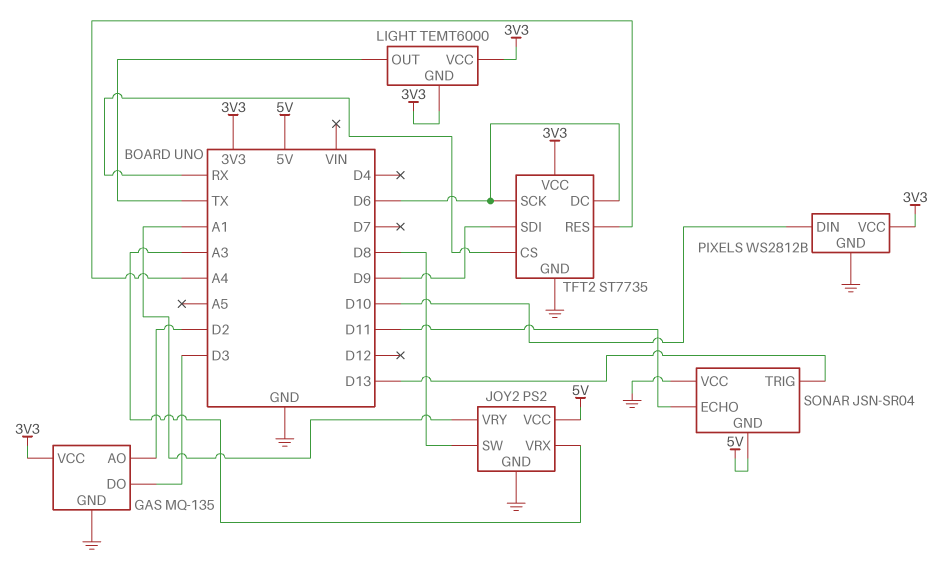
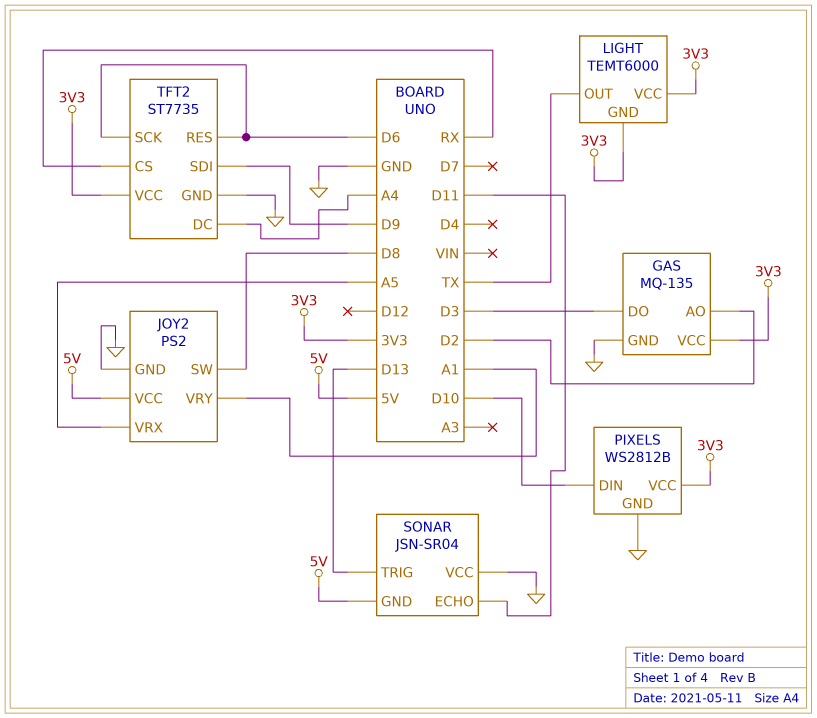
JOY2 pin VRX: A3 -> A5
TFT2 pin DC: D6 -> A4
TFT2 pin RES: A4 -> D6

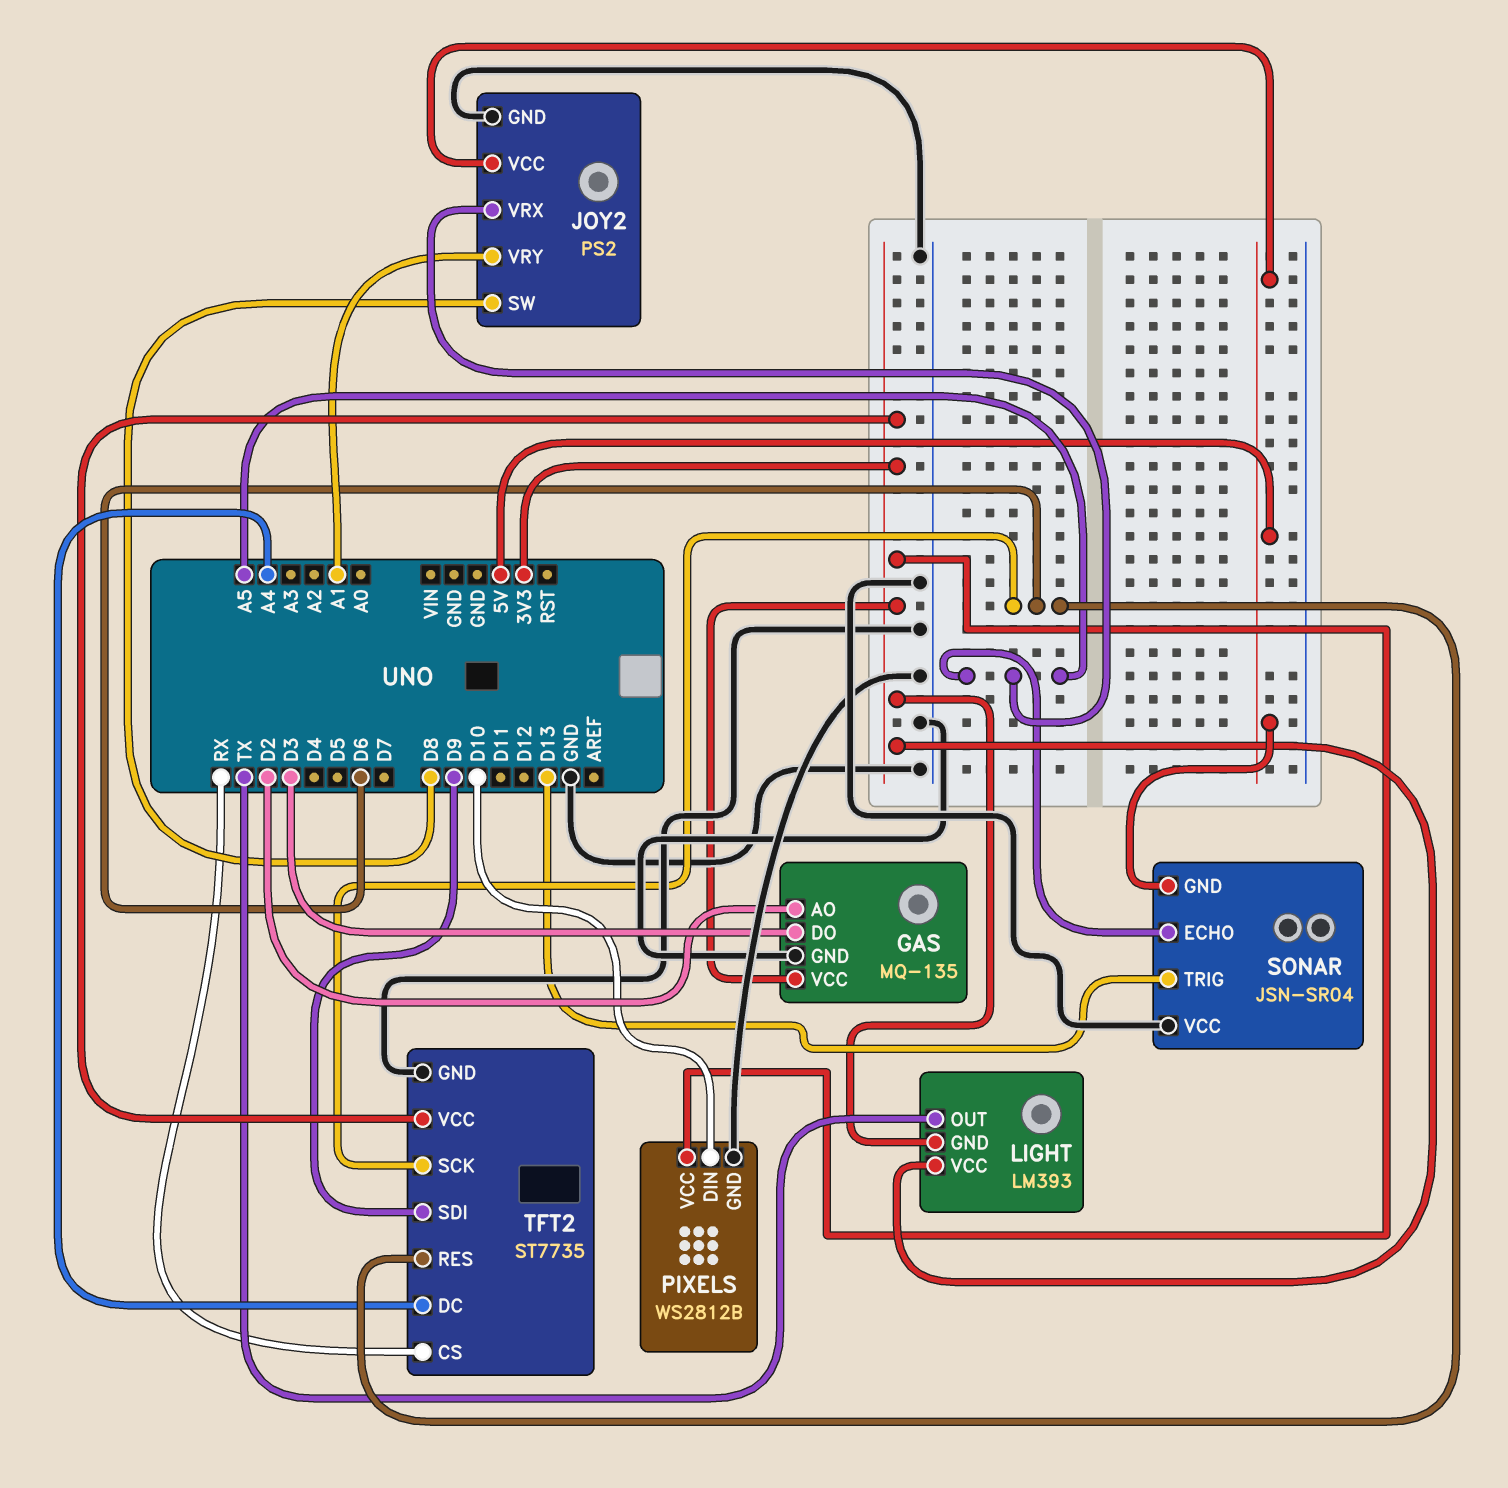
LIGHT: TEMT6000 -> LM393
SONAR pin ECHO: D11 -> A5

